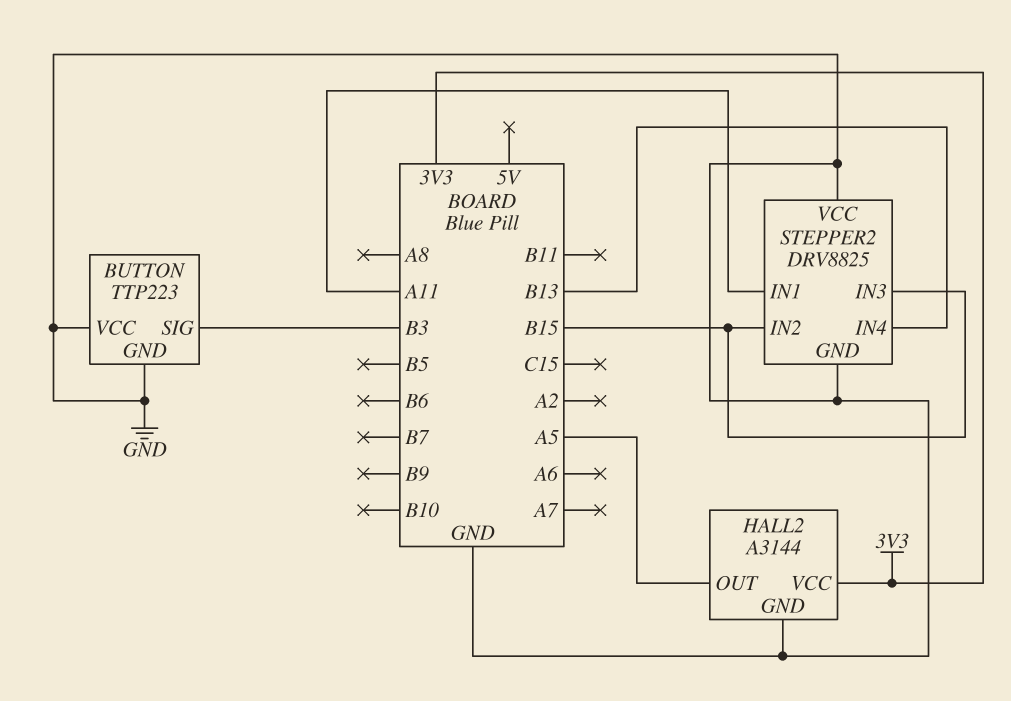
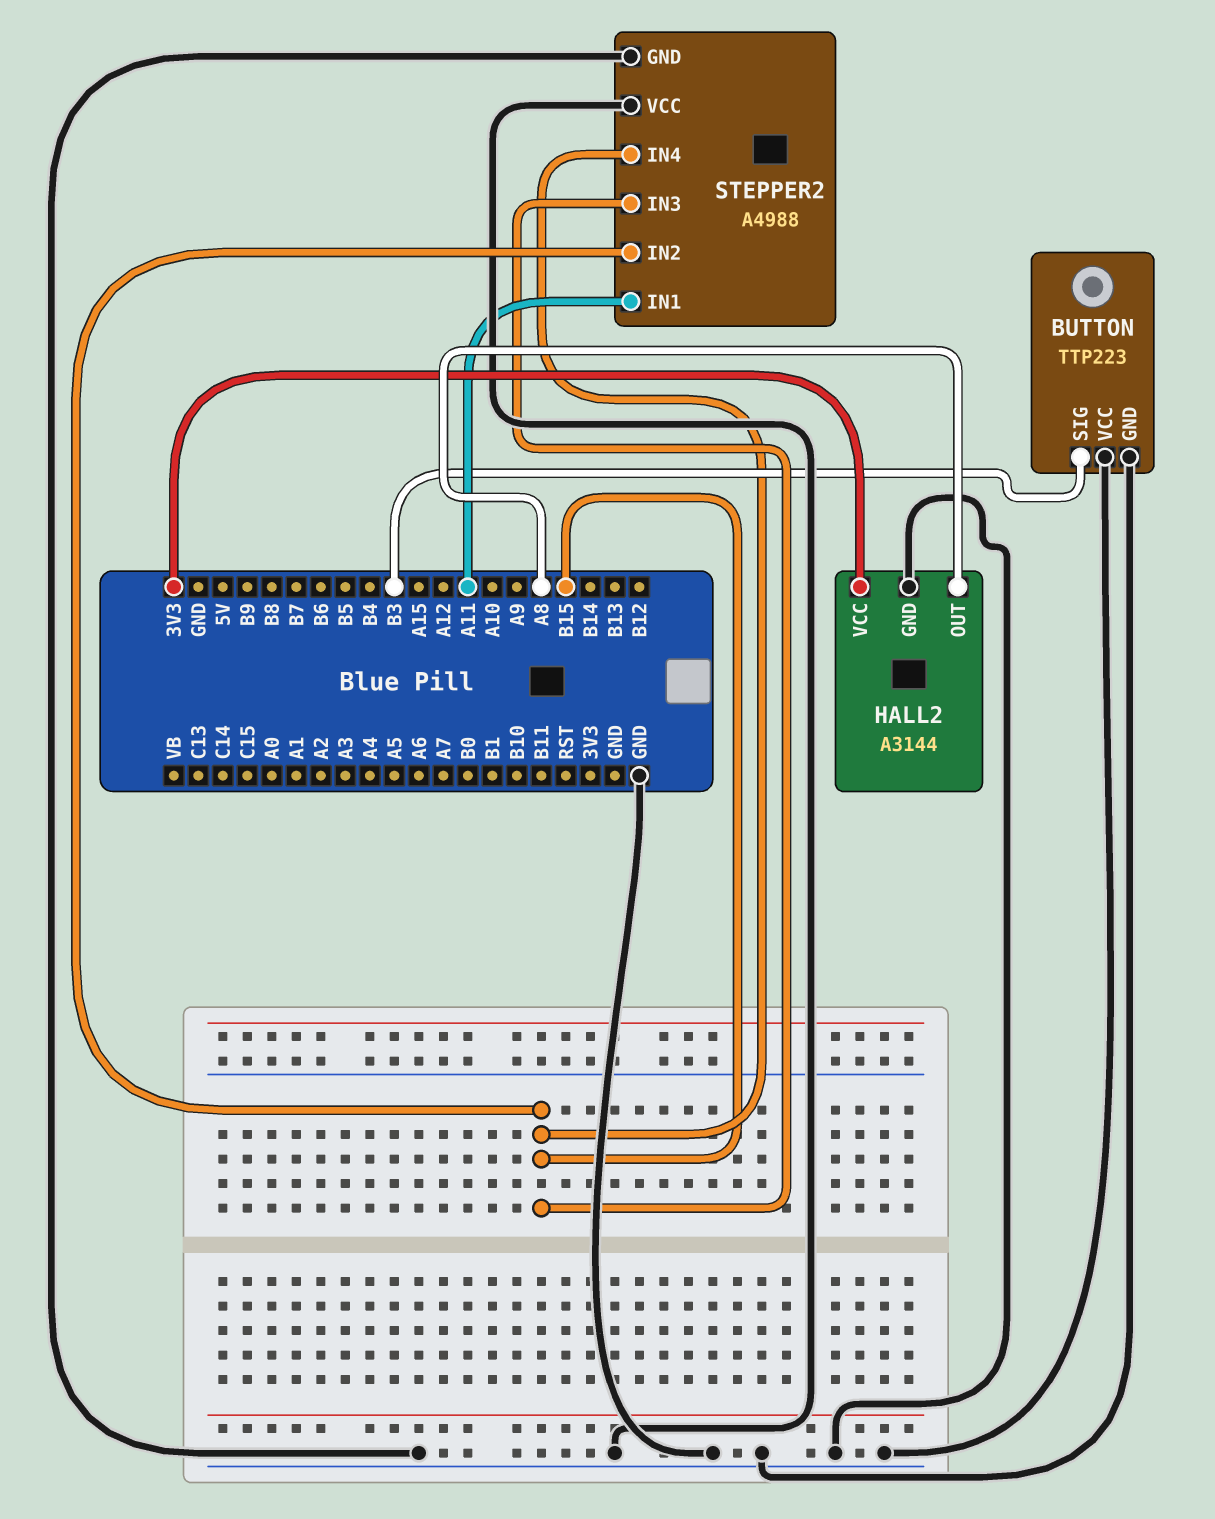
HALL2 pin OUT: A5 -> A8
STEPPER2: DRV8825 -> A4988
STEPPER2 pin IN4: B13 -> B15

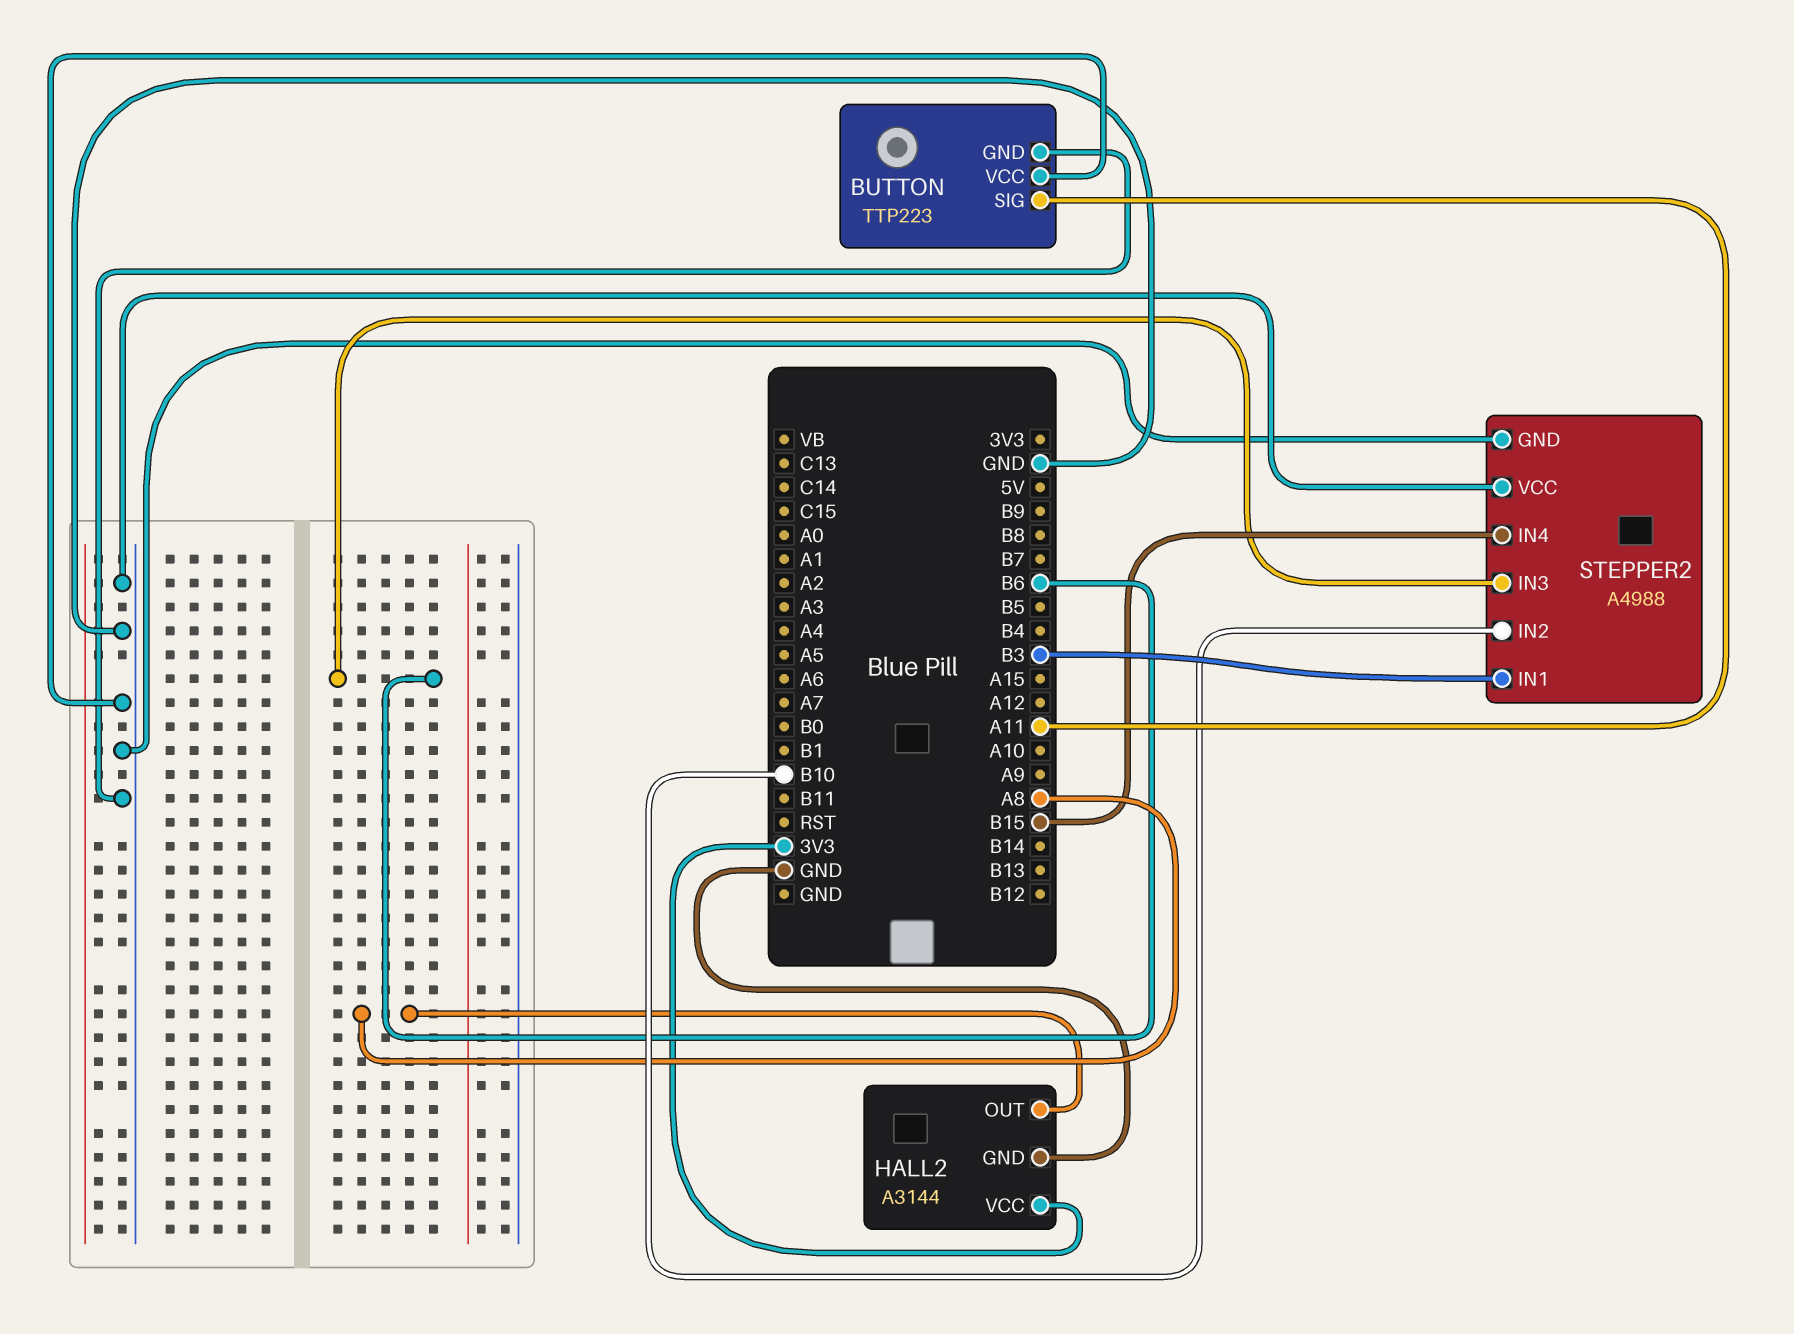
BUTTON pin SIG: B3 -> A11
STEPPER2 pin IN1: A11 -> B3
STEPPER2 pin IN2: B15 -> B10
STEPPER2 pin IN3: B15 -> B6

